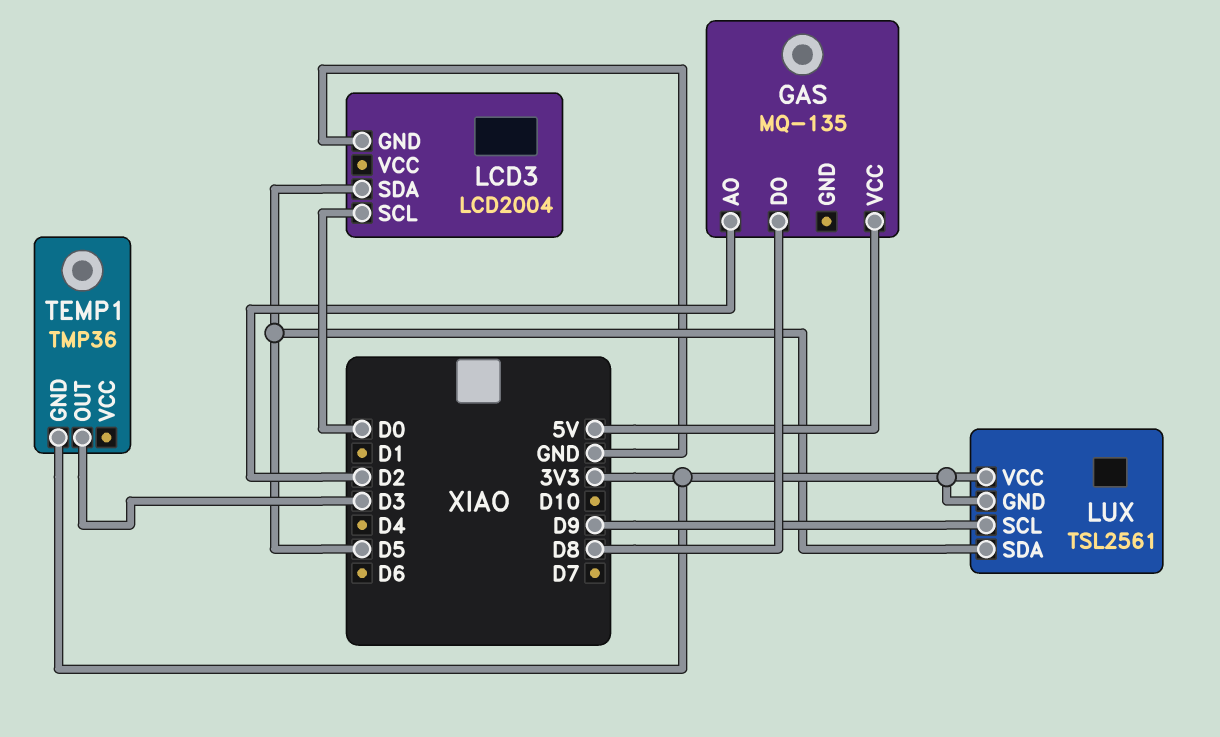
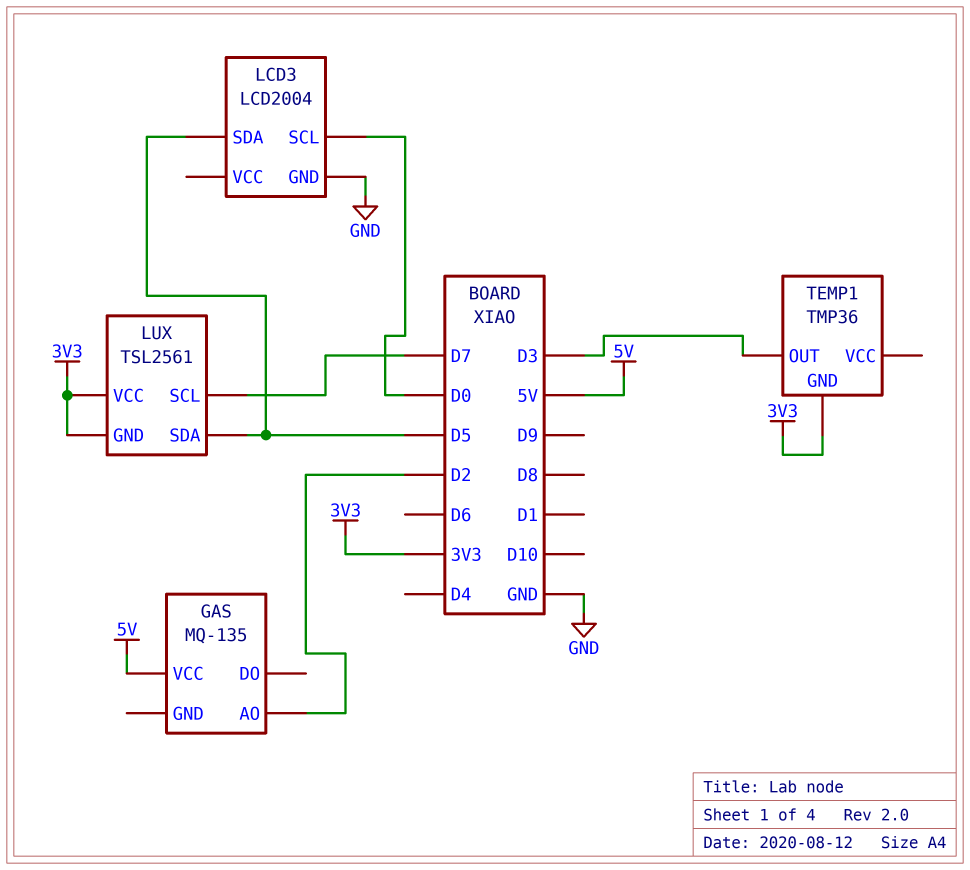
GAS pin DO: D8 -> none
LUX pin SCL: D9 -> D7

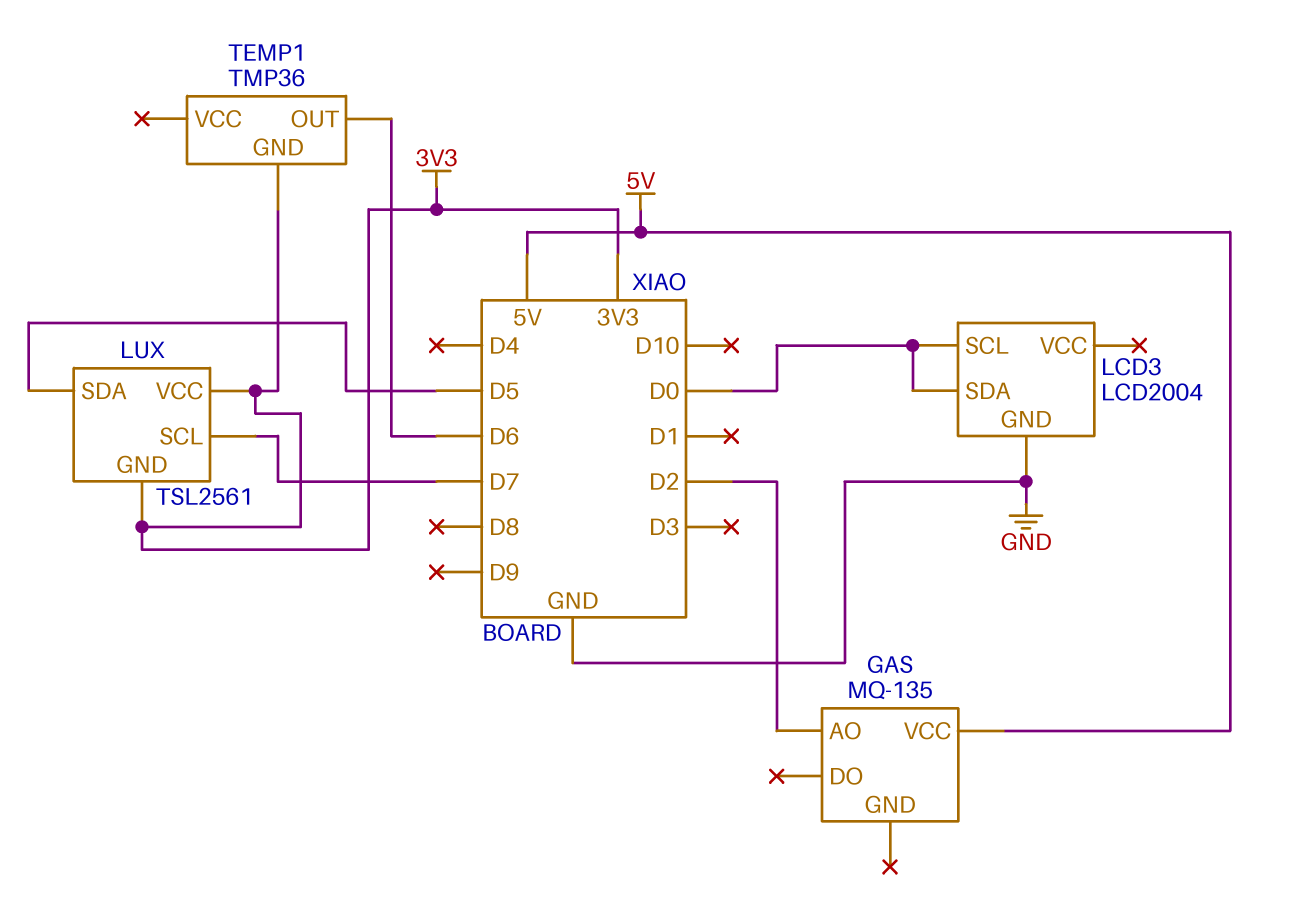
LCD3 pin SDA: D5 -> D0
TEMP1 pin OUT: D3 -> D6

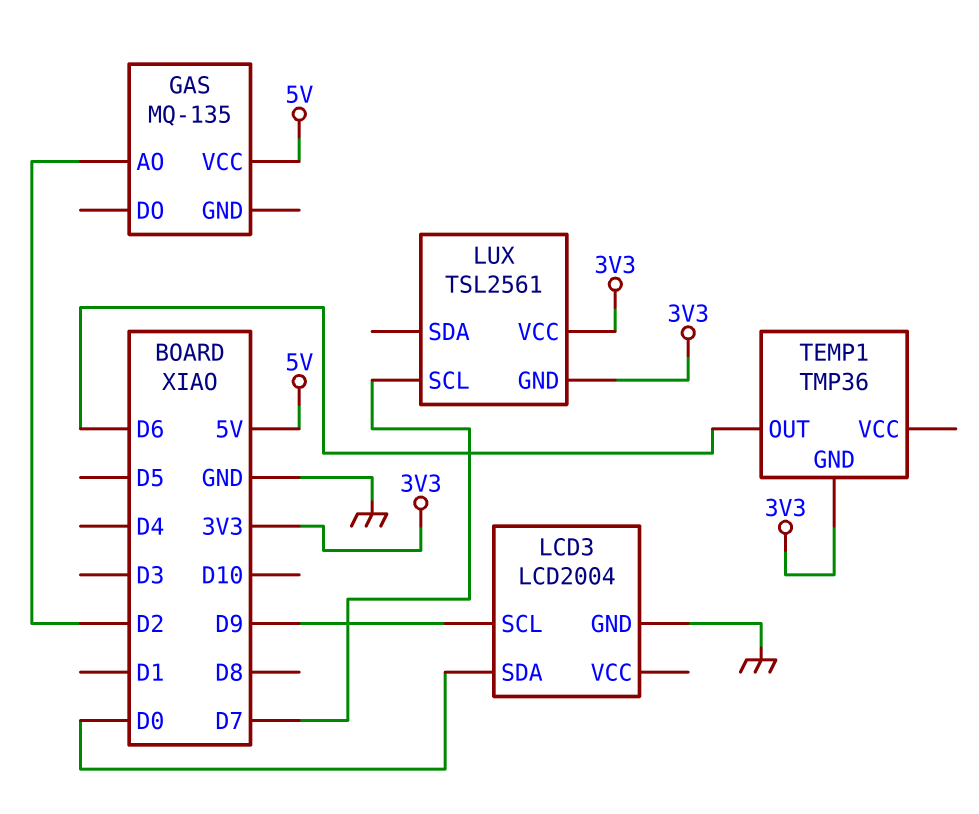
LCD3 pin SCL: D0 -> D9
LUX pin SDA: D5 -> none

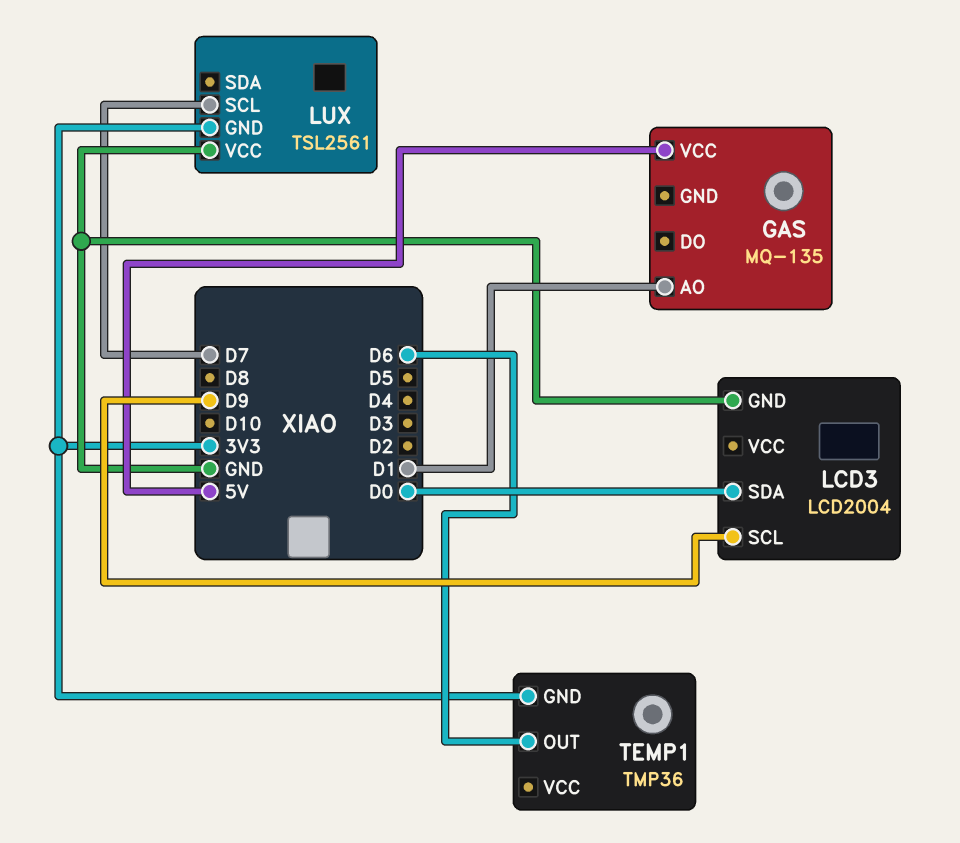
GAS pin AO: D2 -> D1
LUX pin VCC: 3V3 -> GND

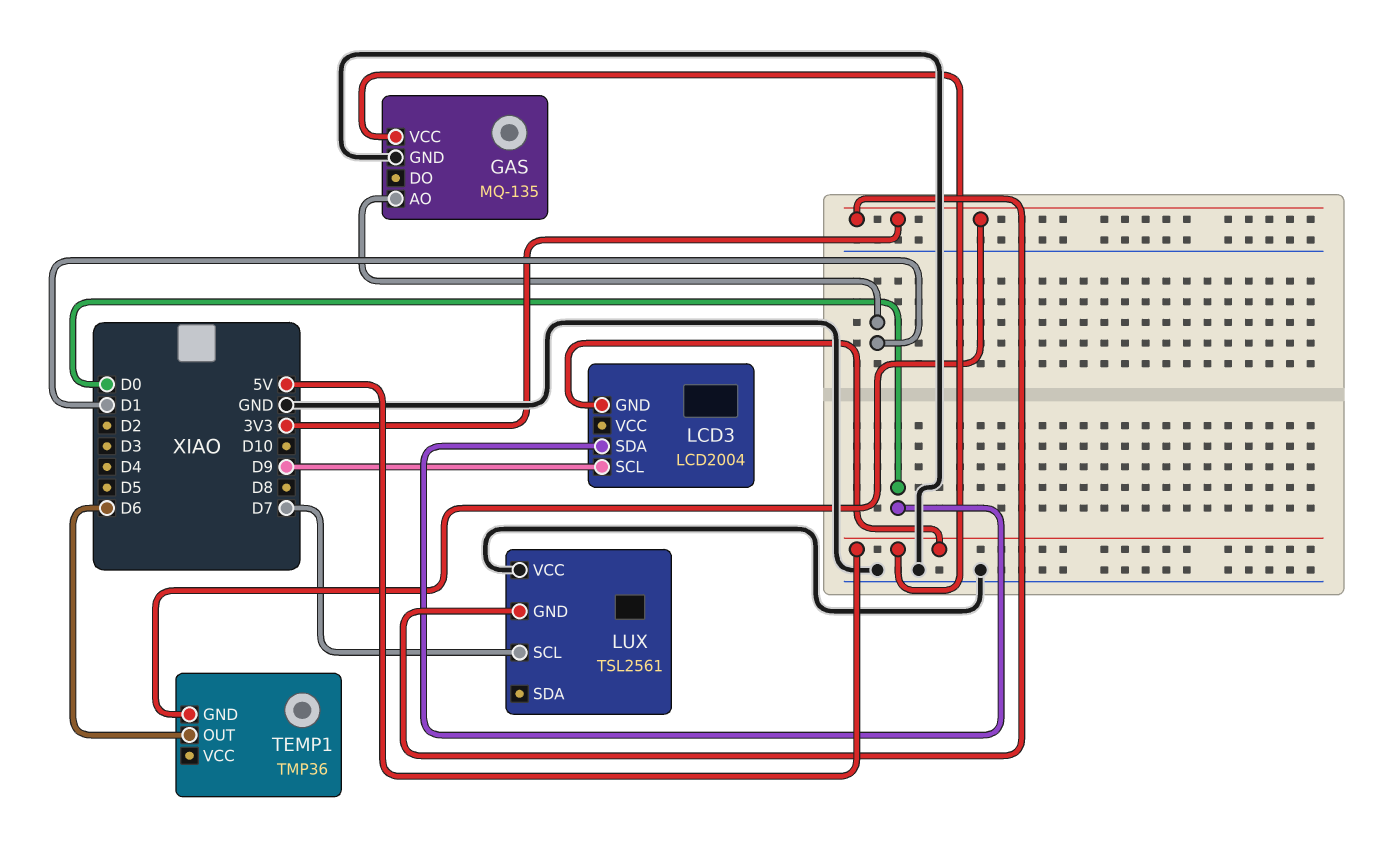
GAS pin GND: none -> GND
LCD3 pin GND: GND -> 5V

